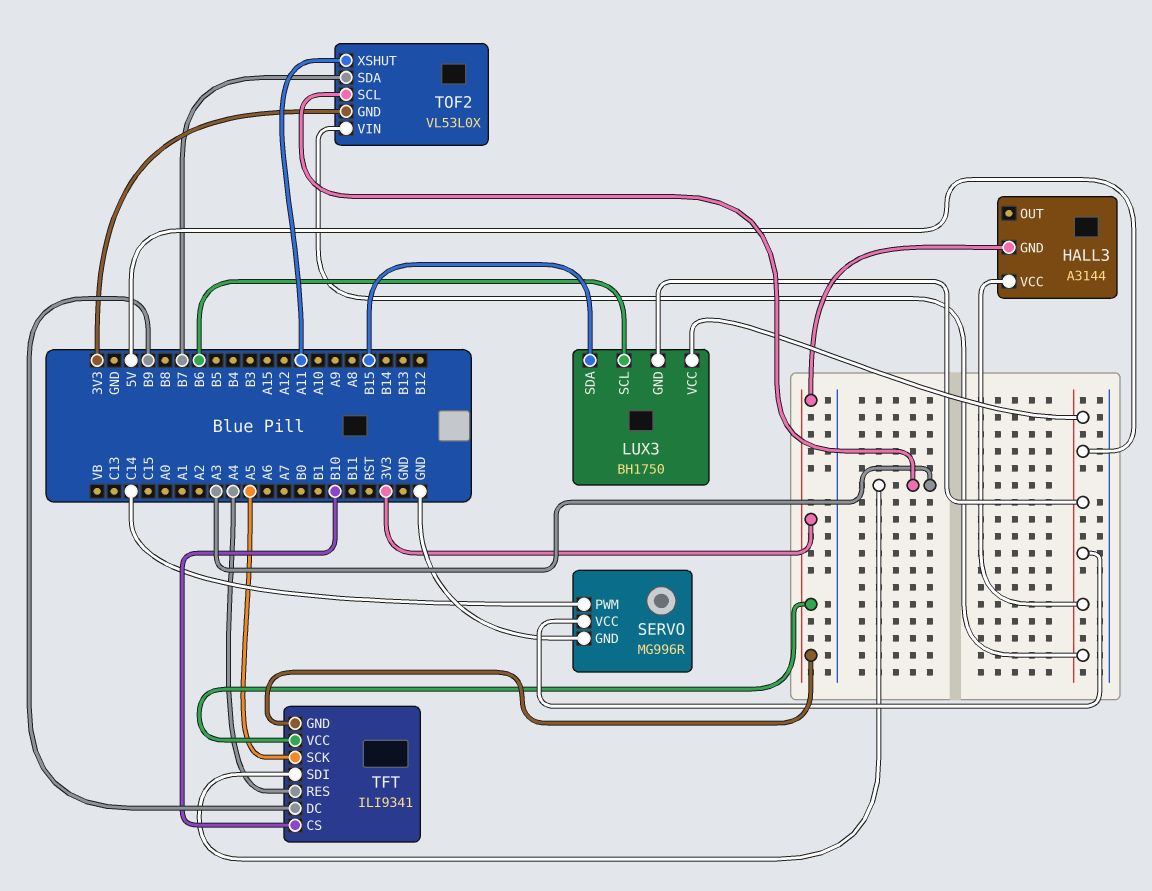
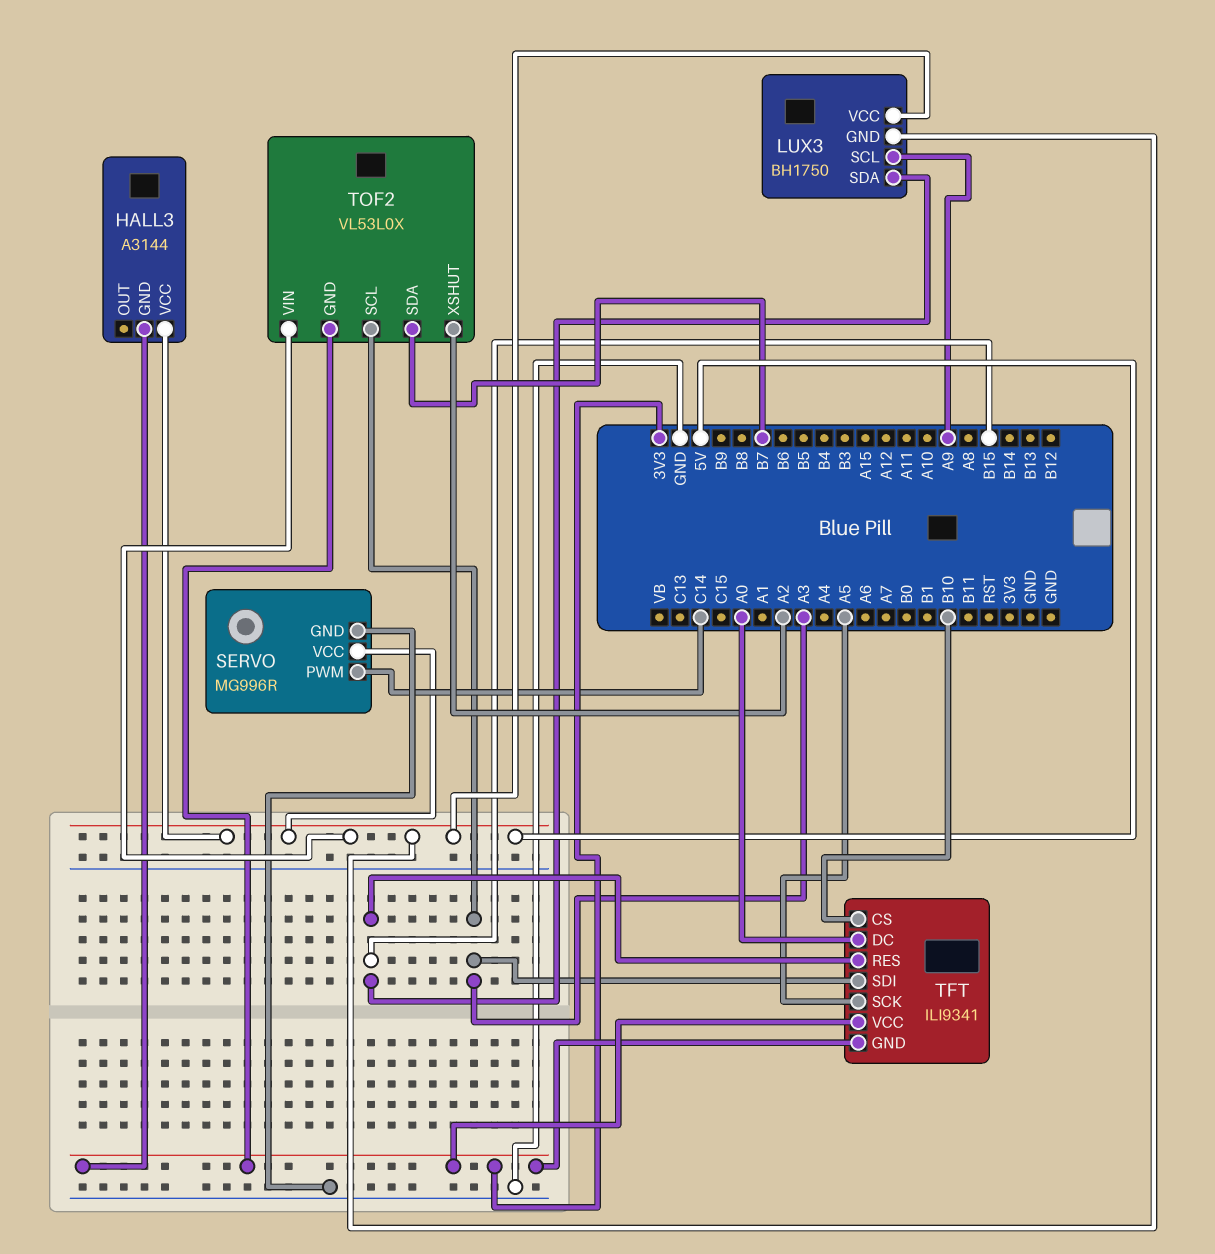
LUX3 pin SCL: B6 -> A9
TFT pin DC: B9 -> A0
TFT pin RES: A4 -> B15
TOF2 pin XSHUT: A11 -> A2

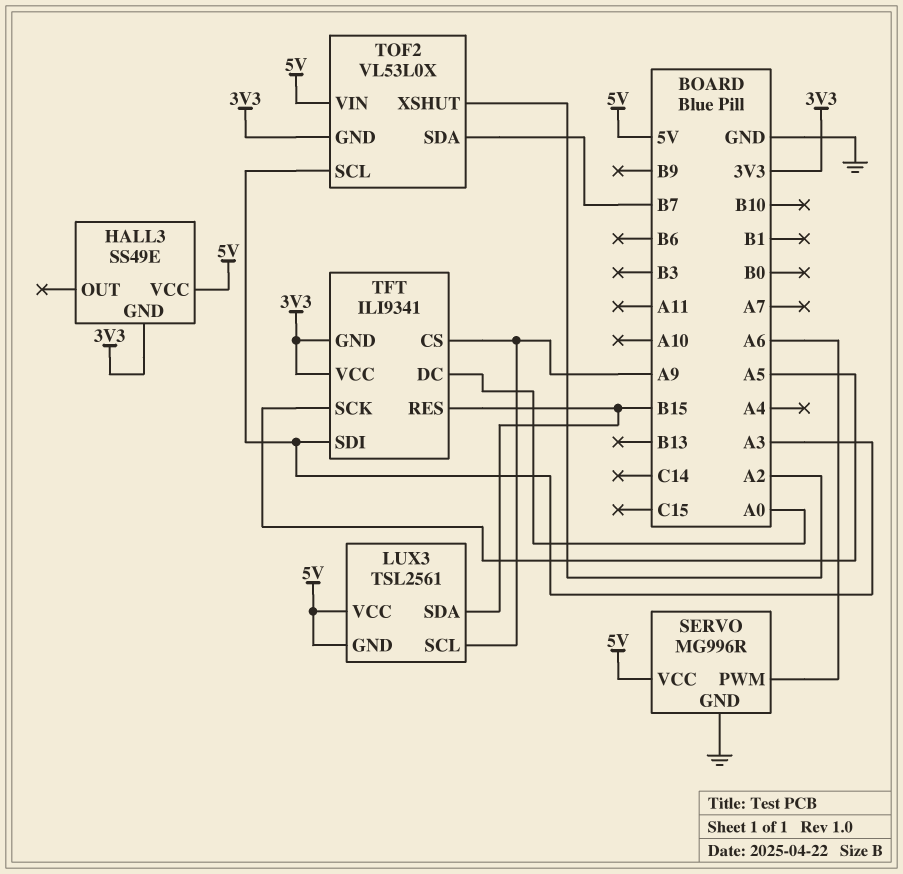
HALL3: A3144 -> SS49E
LUX3: BH1750 -> TSL2561
SERVO pin PWM: C14 -> A6
TFT pin CS: B10 -> A9

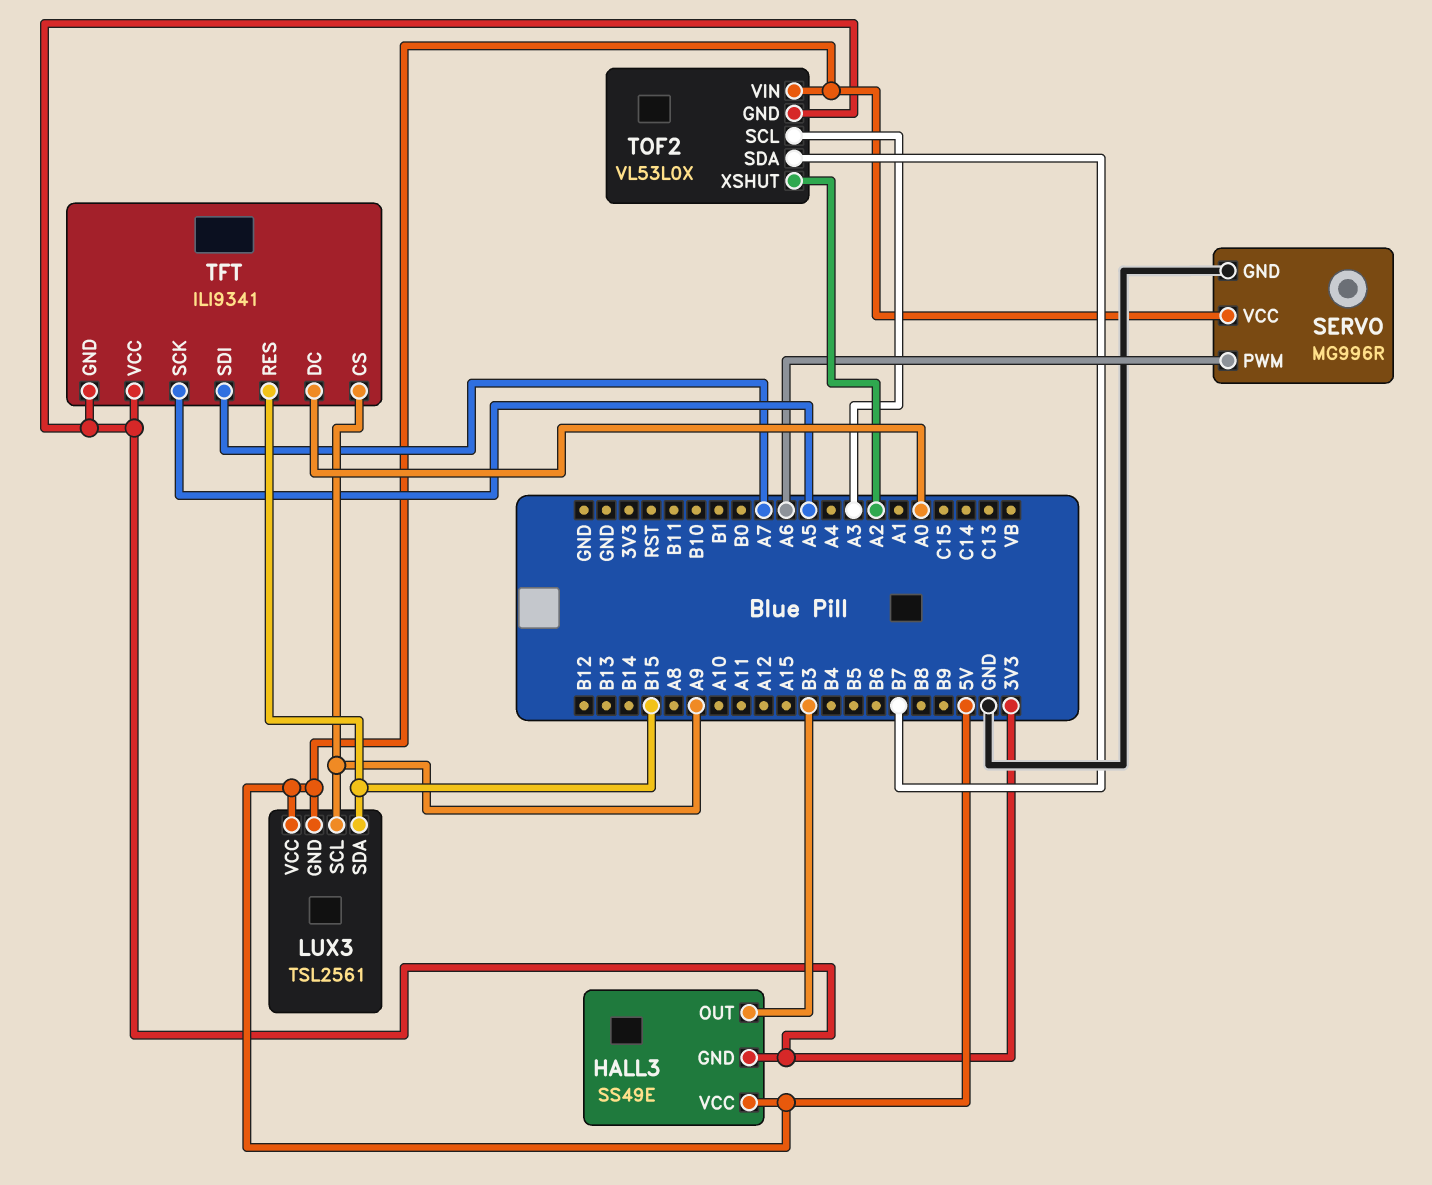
HALL3 pin OUT: none -> B3
TFT pin SDI: A3 -> A7

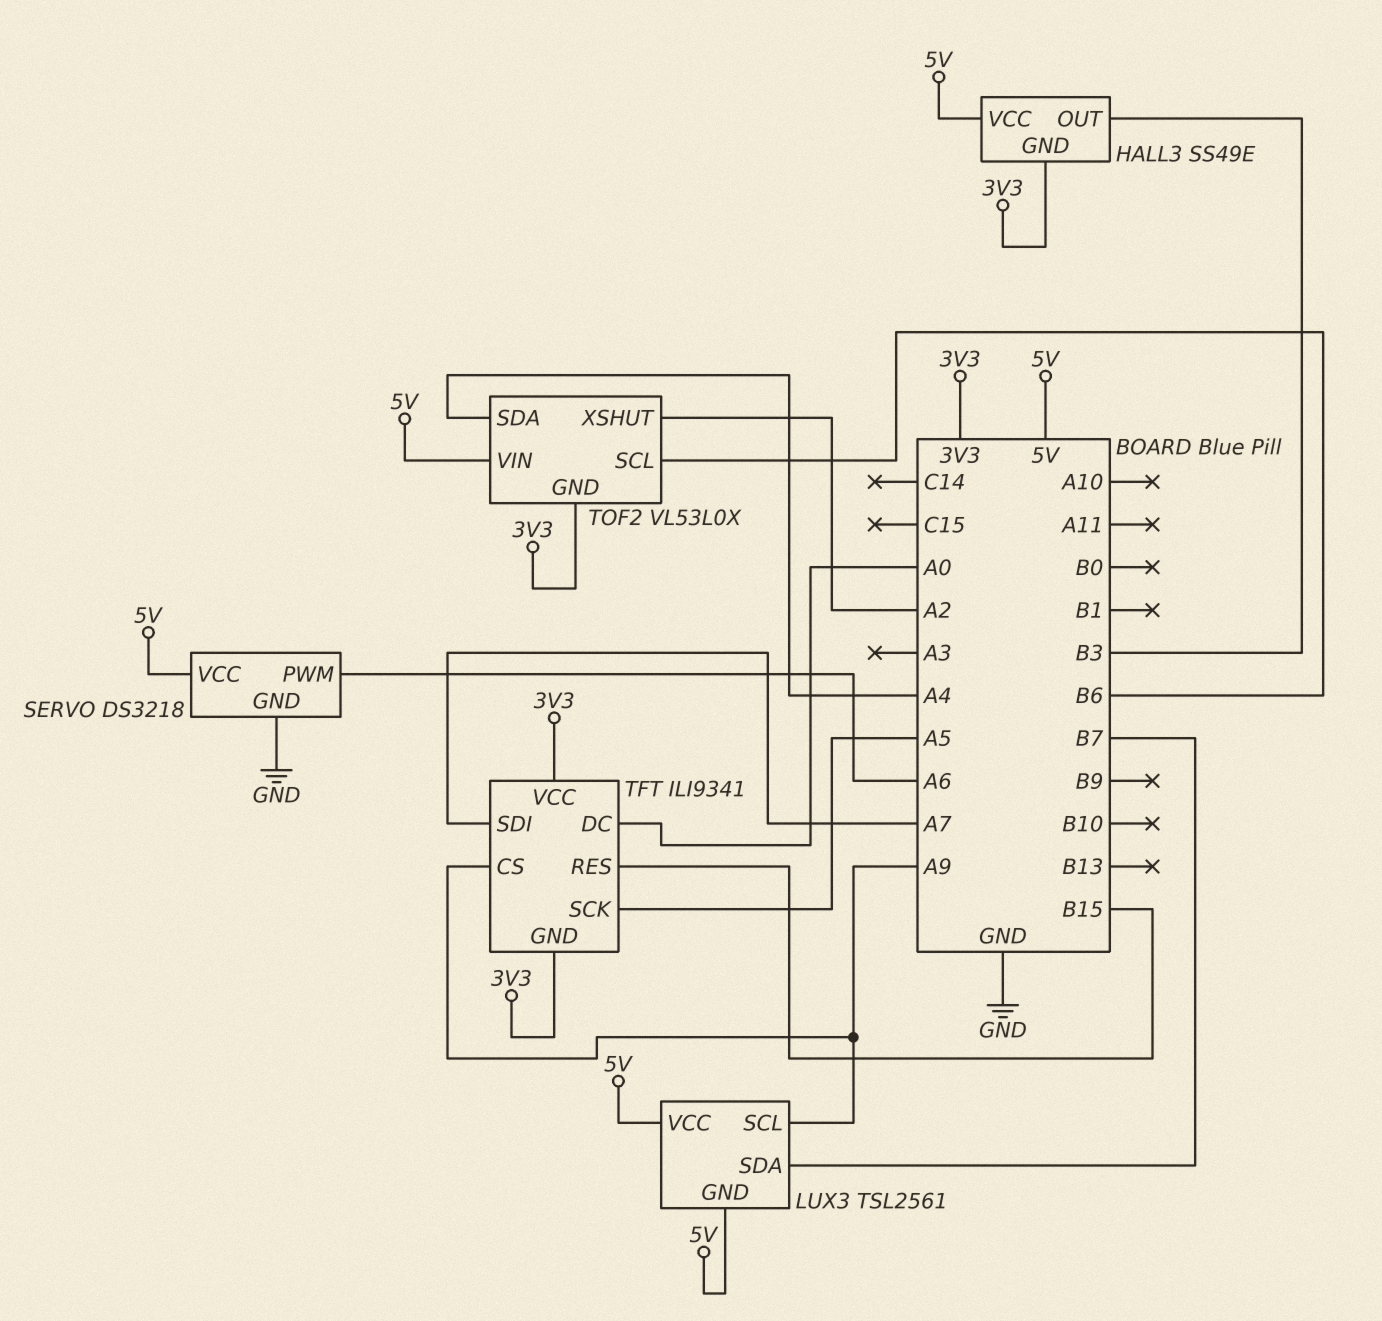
LUX3 pin SDA: B15 -> B7
SERVO: MG996R -> DS3218
TOF2 pin SCL: A3 -> B6
TOF2 pin SDA: B7 -> A4

